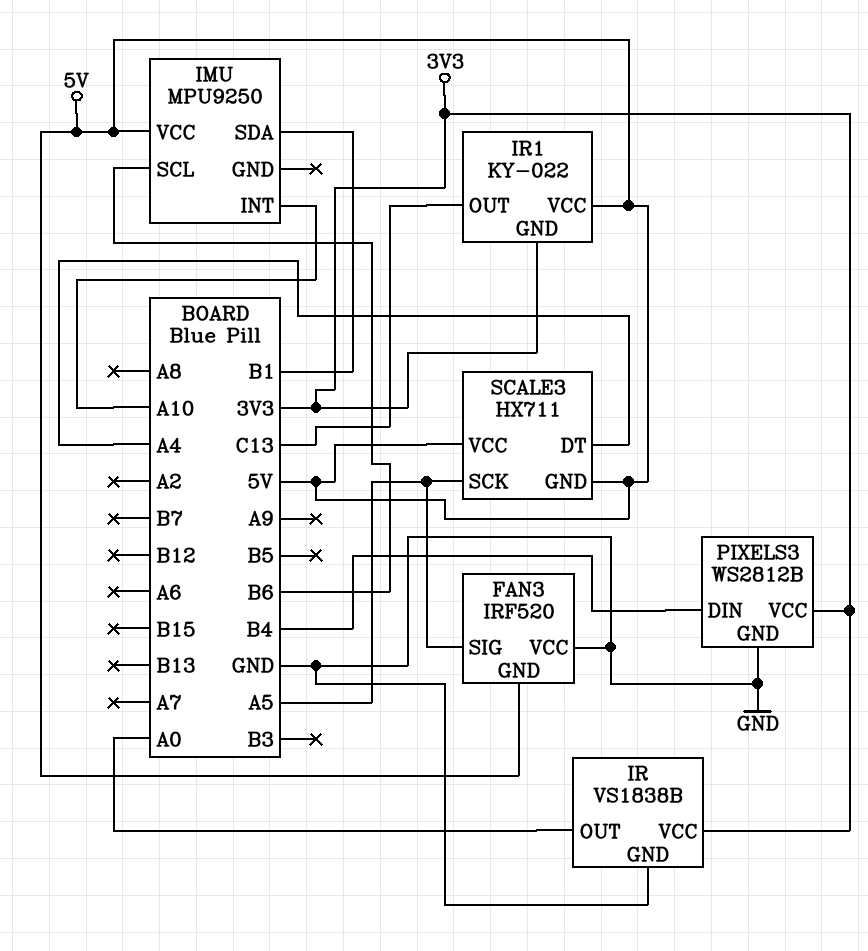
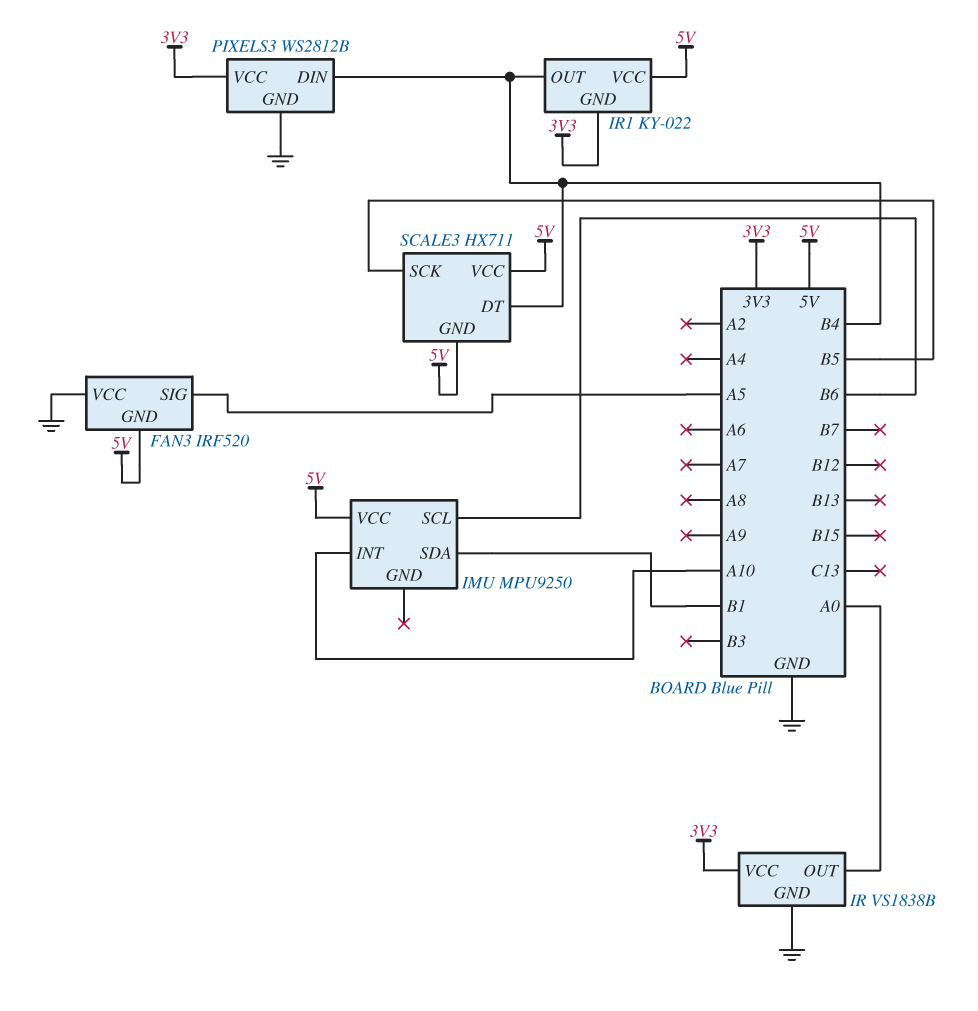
IR1 pin OUT: C13 -> B4
SCALE3 pin DT: A4 -> B4
SCALE3 pin SCK: A5 -> B5

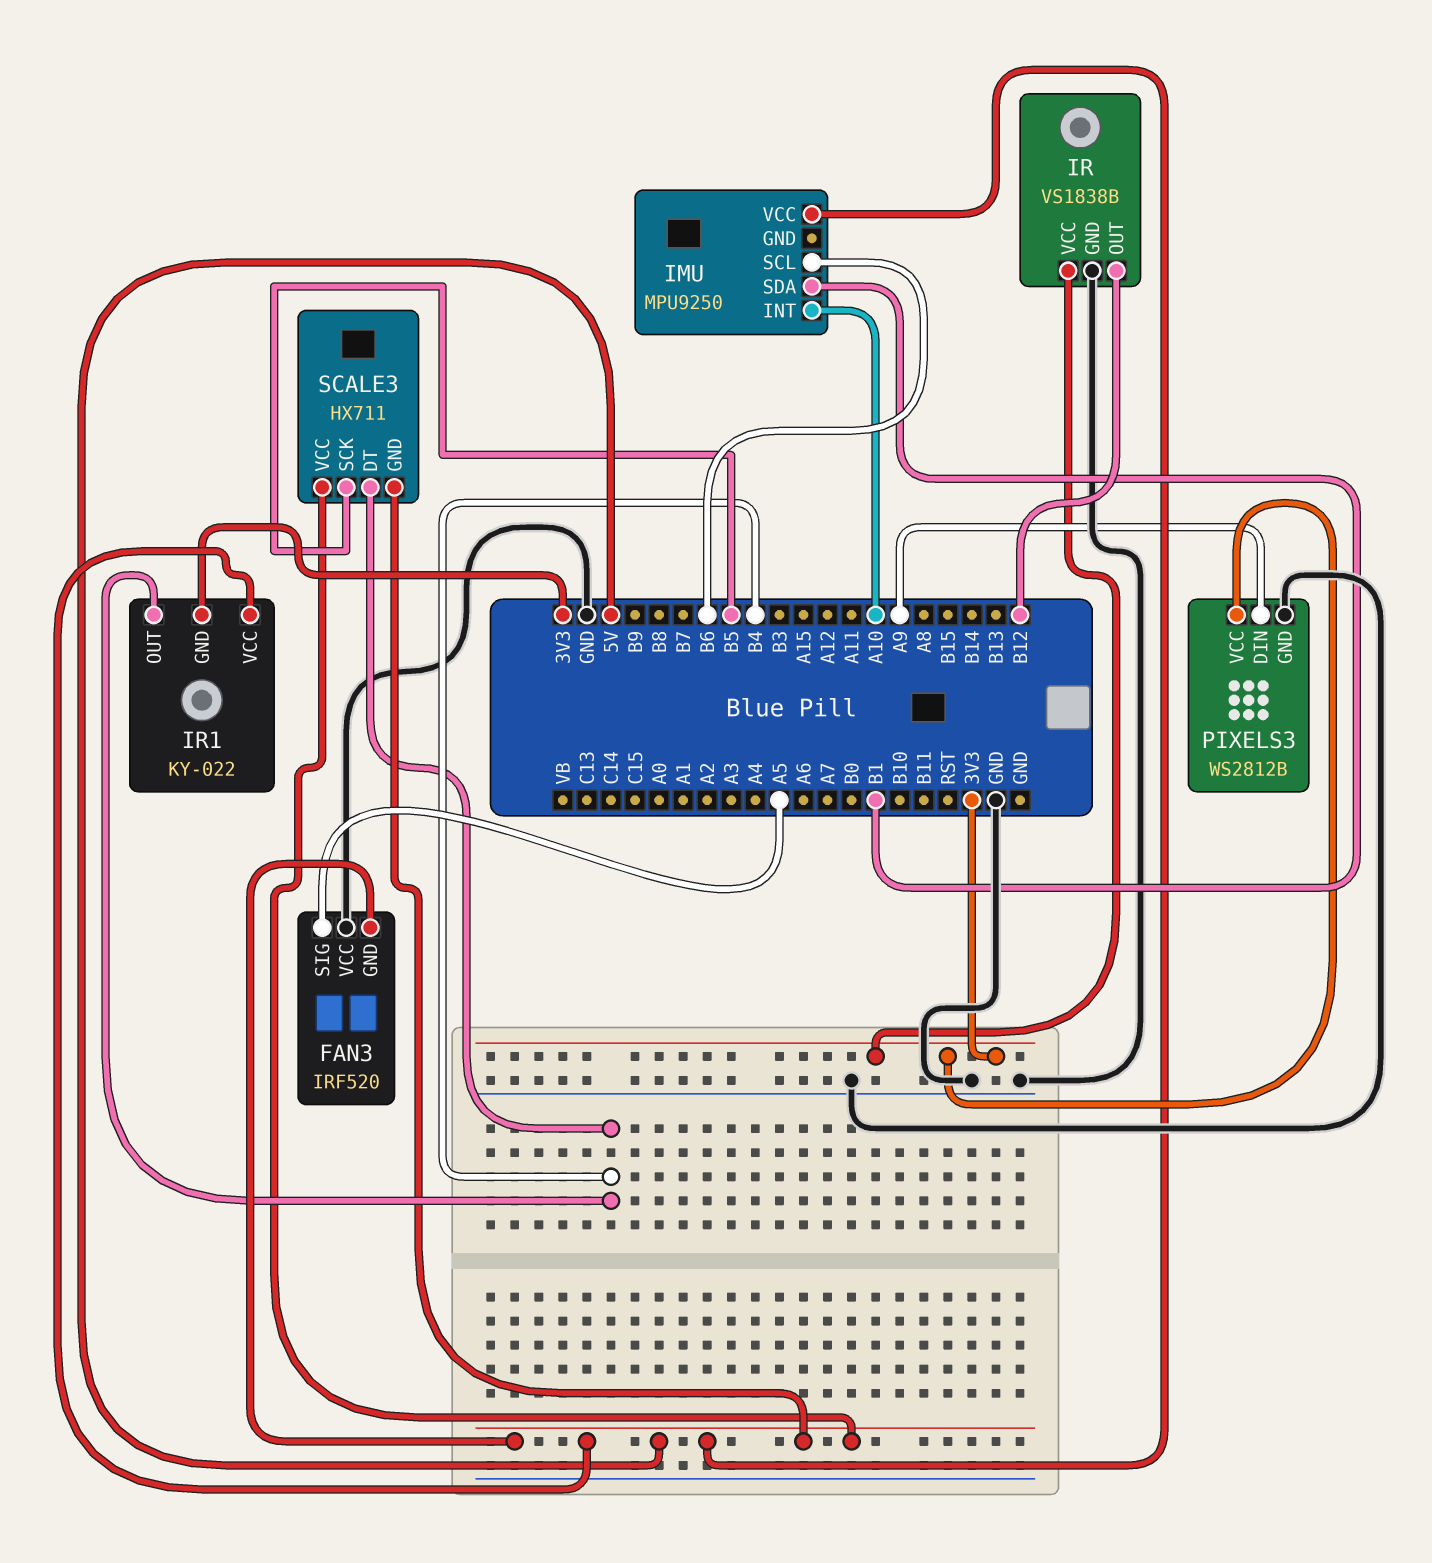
IR pin OUT: A0 -> B12
PIXELS3 pin DIN: B4 -> A9

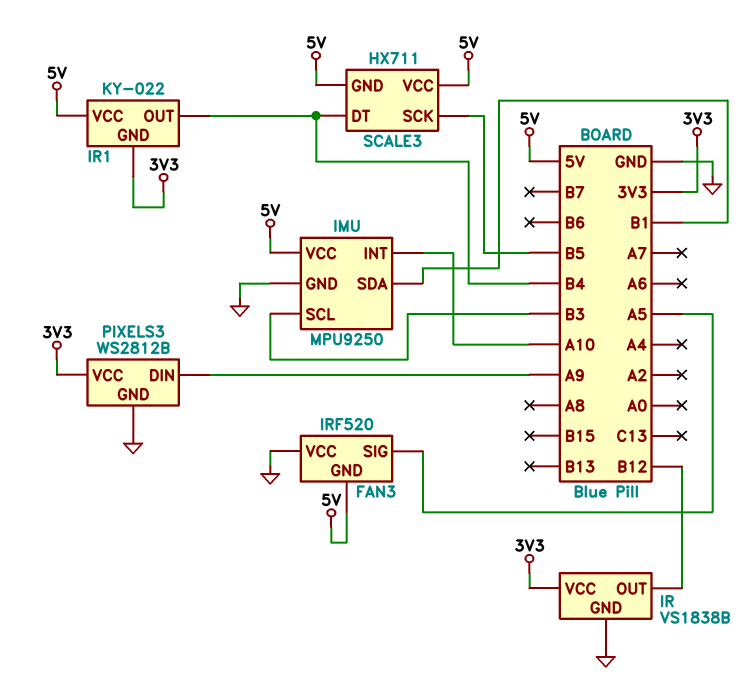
IMU pin GND: none -> GND
IMU pin SCL: B6 -> B3

